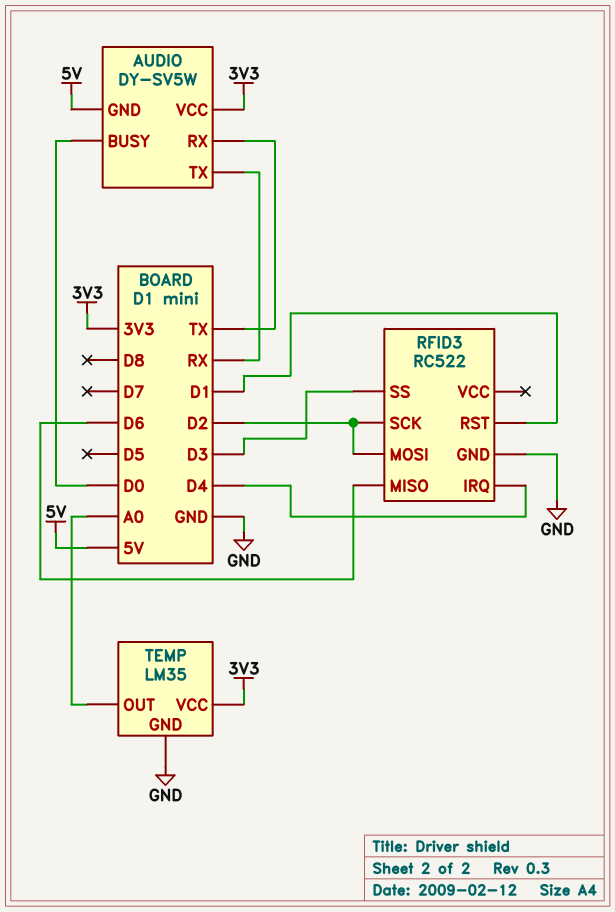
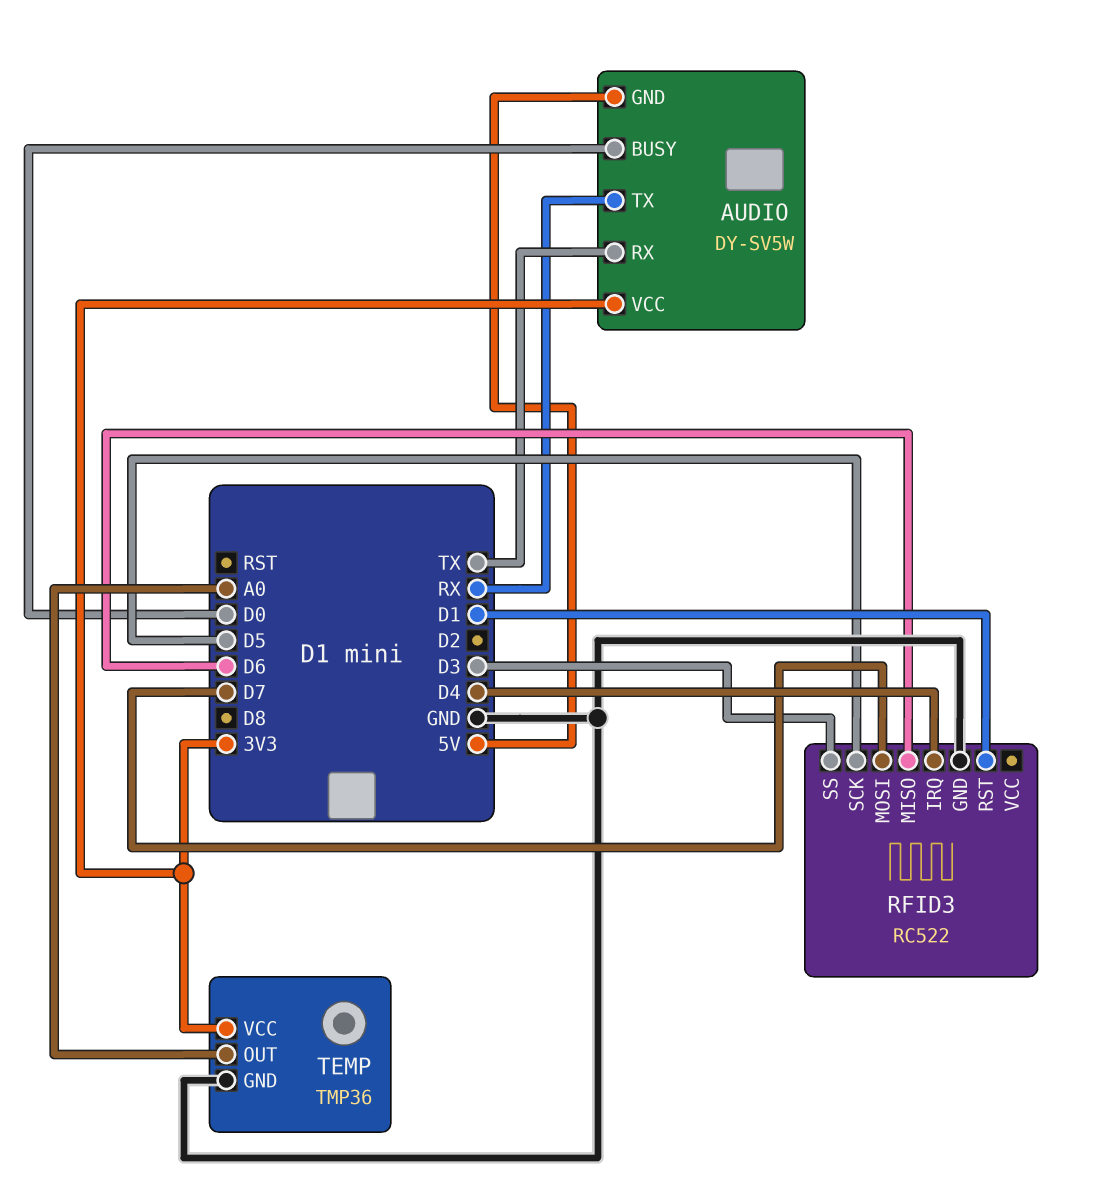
RFID3 pin MOSI: D2 -> D7
RFID3 pin SCK: D2 -> D5
TEMP: LM35 -> TMP36

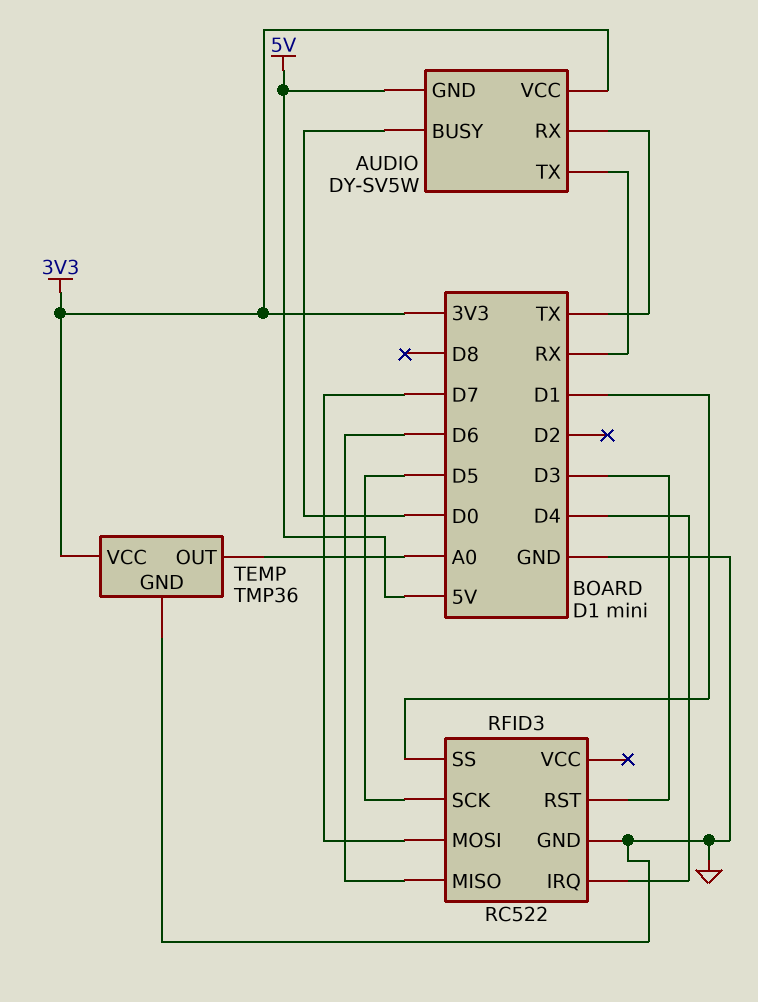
RFID3 pin RST: D1 -> D3
RFID3 pin SS: D3 -> D1

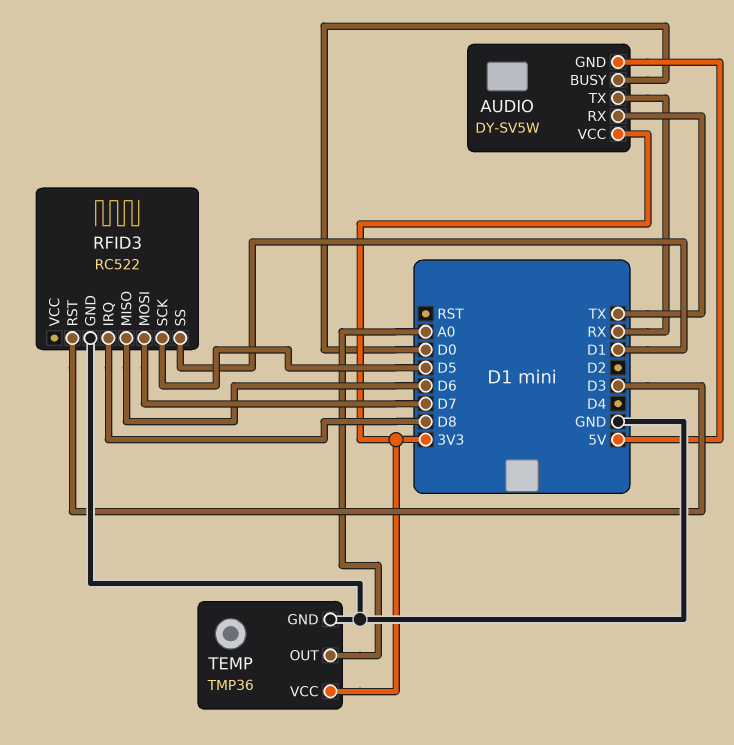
RFID3 pin IRQ: D4 -> D8

